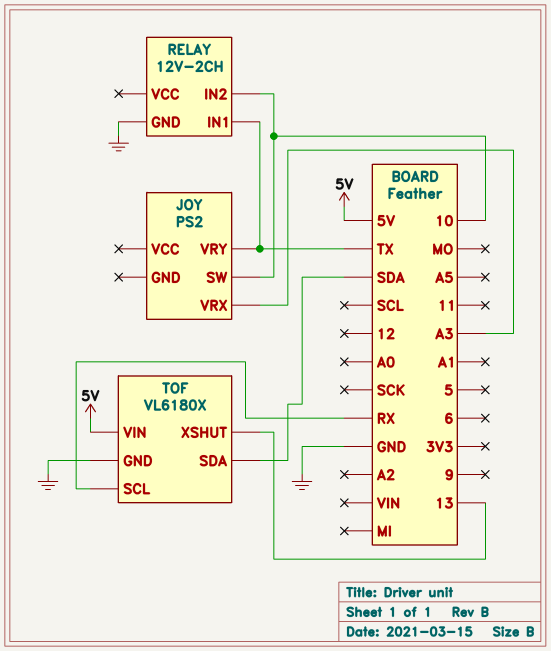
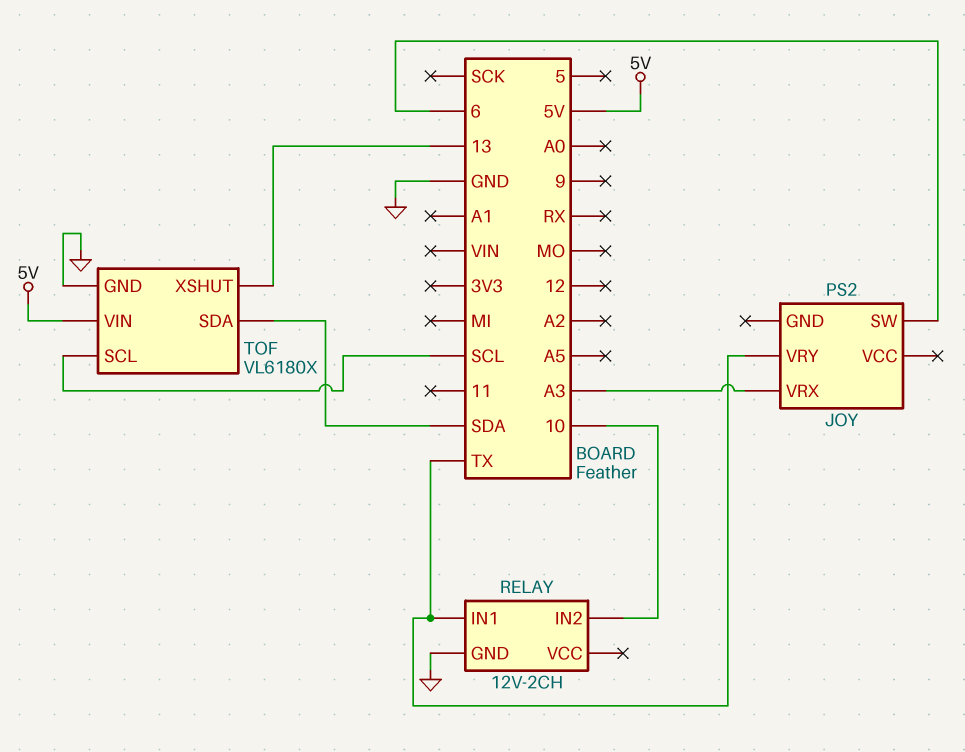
JOY pin SW: 10 -> 6
TOF pin SCL: RX -> SCL

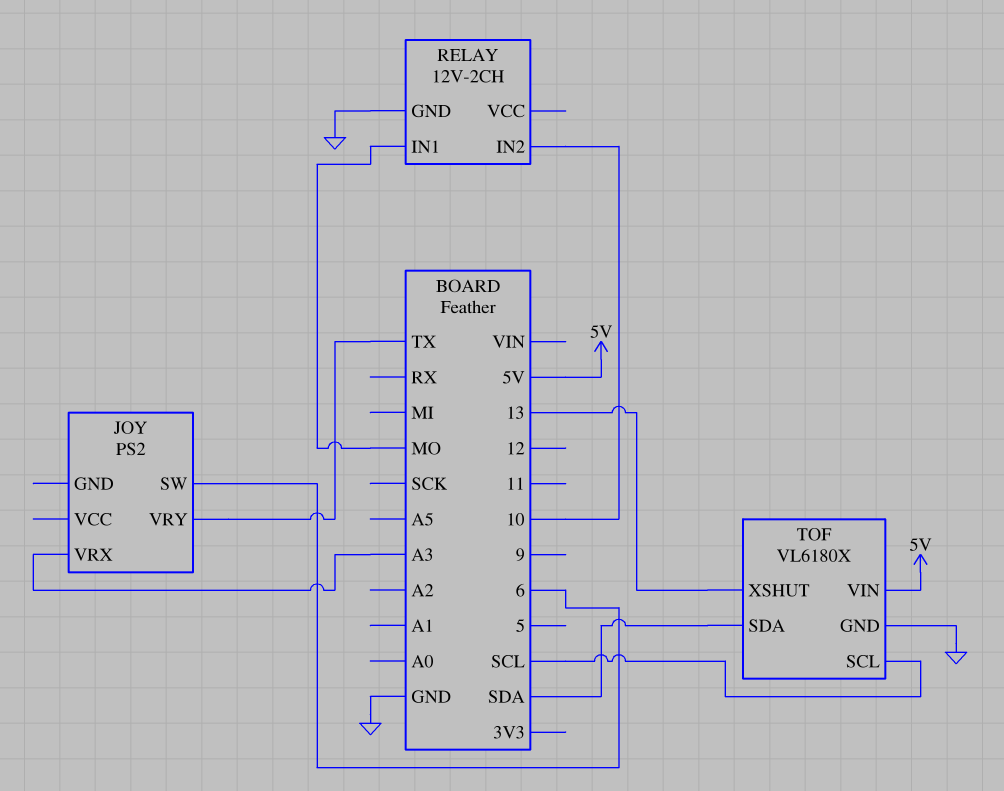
RELAY pin IN1: TX -> MO

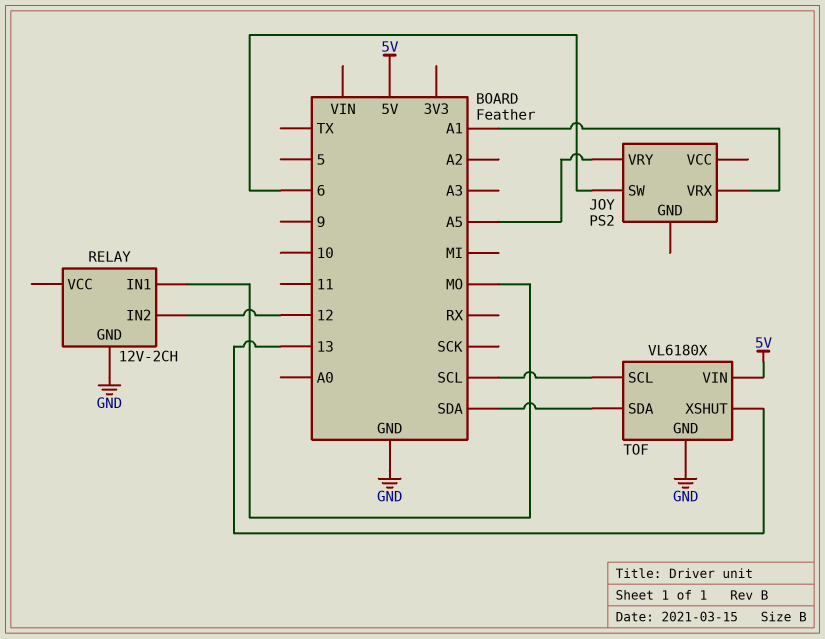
JOY pin VRX: A3 -> A1
JOY pin VRY: TX -> A5
RELAY pin IN2: 10 -> 12

